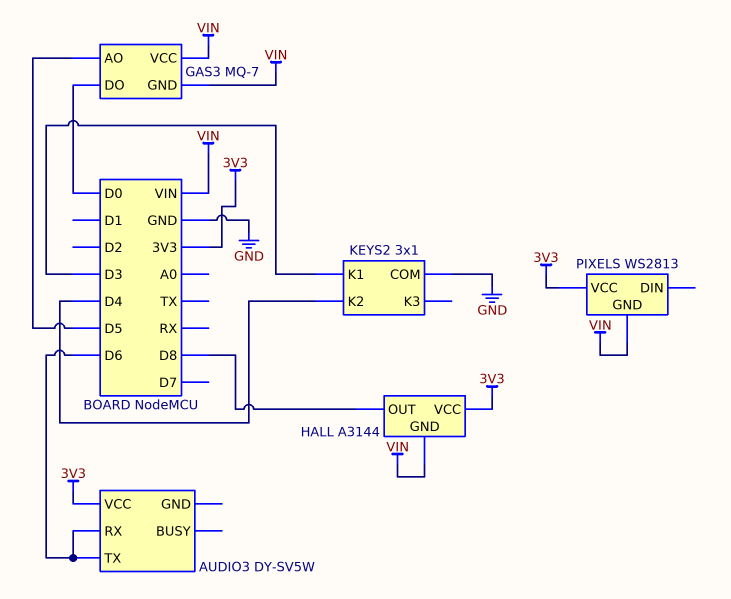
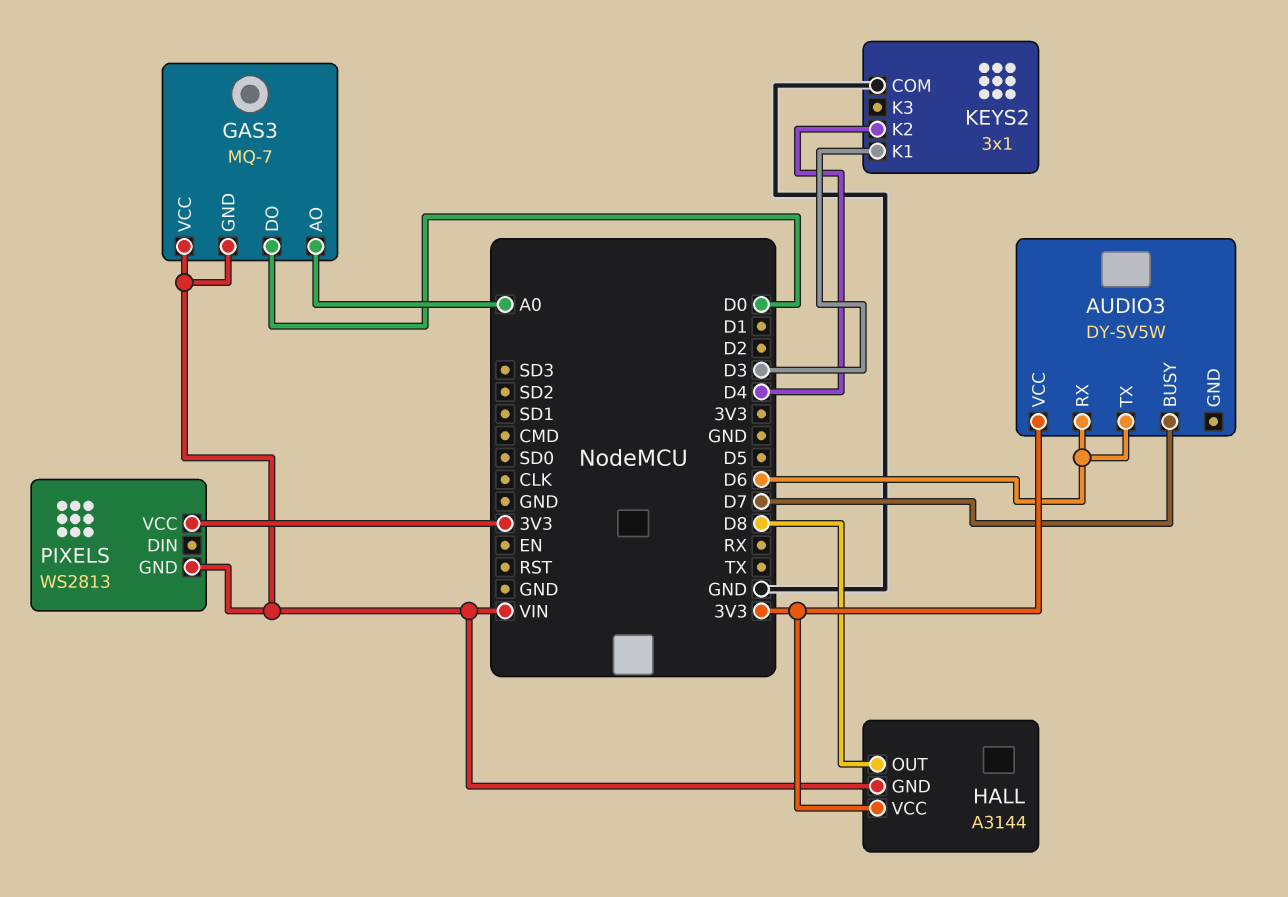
AUDIO3 pin BUSY: none -> D7
GAS3 pin AO: D5 -> A0

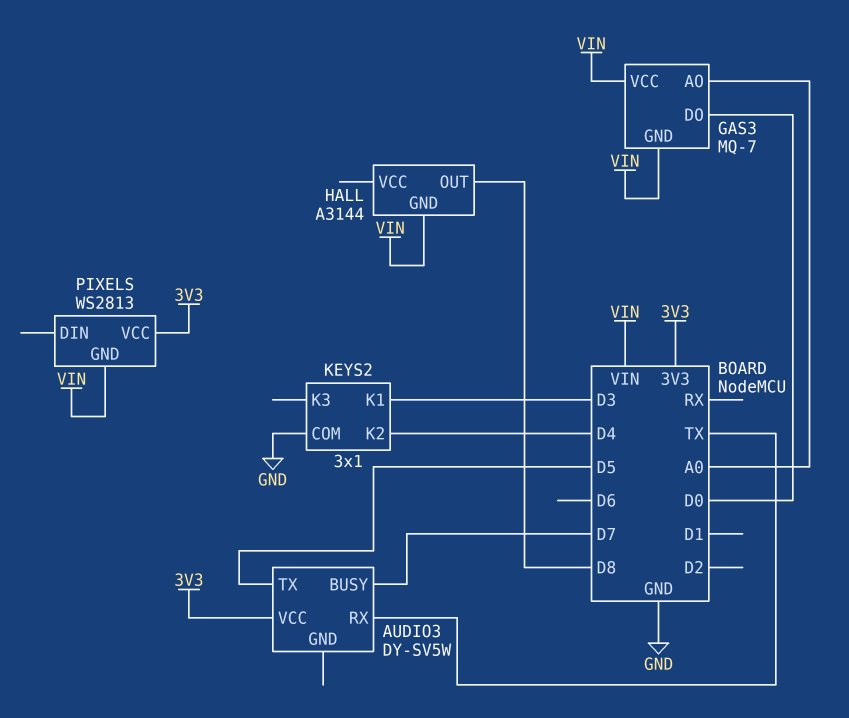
AUDIO3 pin RX: D6 -> TX
AUDIO3 pin TX: D6 -> D5
HALL pin VCC: 3V3 -> none

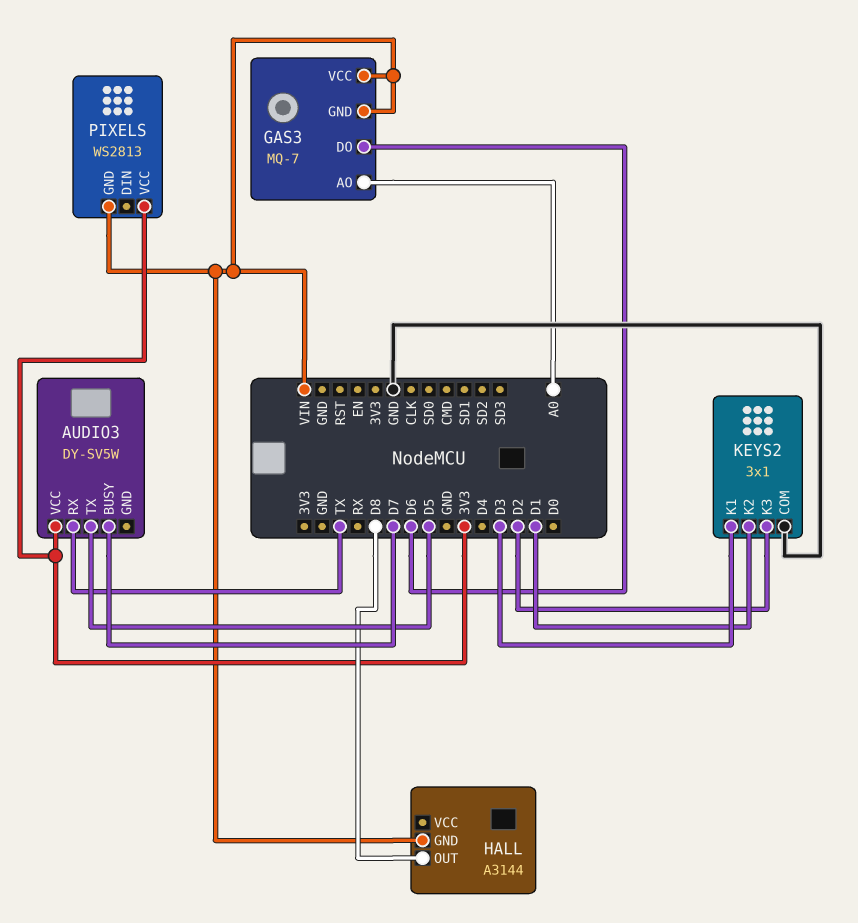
GAS3 pin DO: D0 -> D6
KEYS2 pin K2: D4 -> D1
KEYS2 pin K3: none -> D2

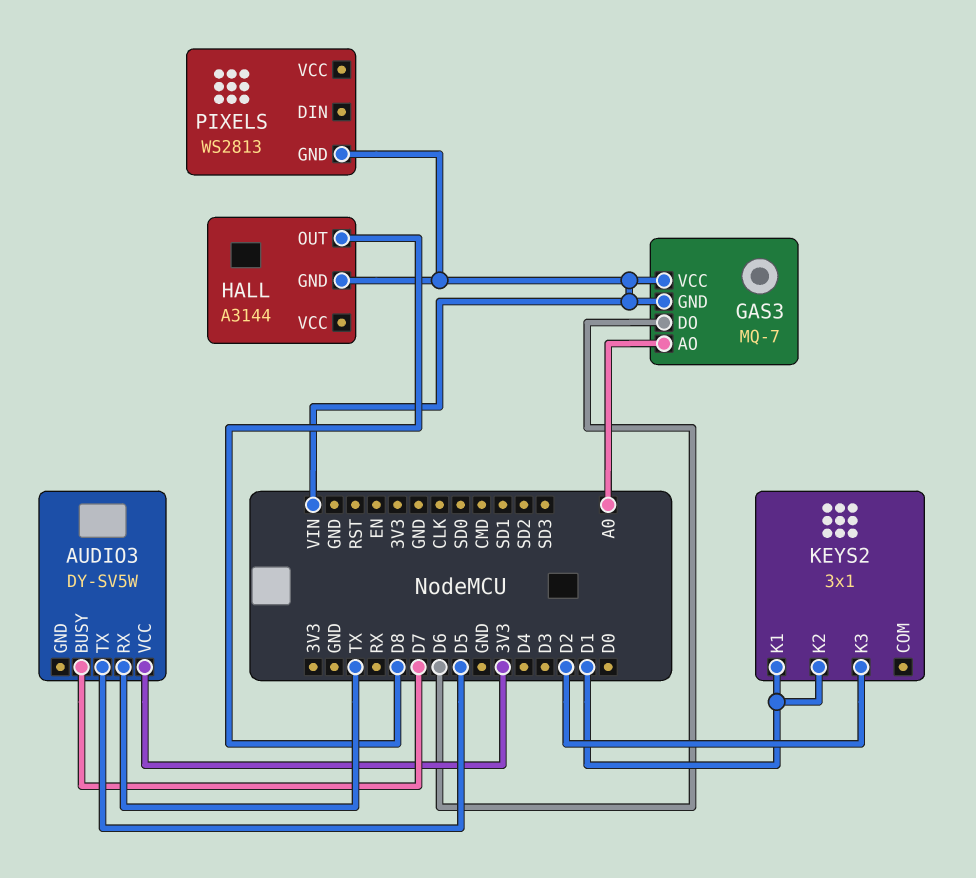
KEYS2 pin COM: GND -> none
KEYS2 pin K1: D3 -> D1
PIXELS pin VCC: 3V3 -> none

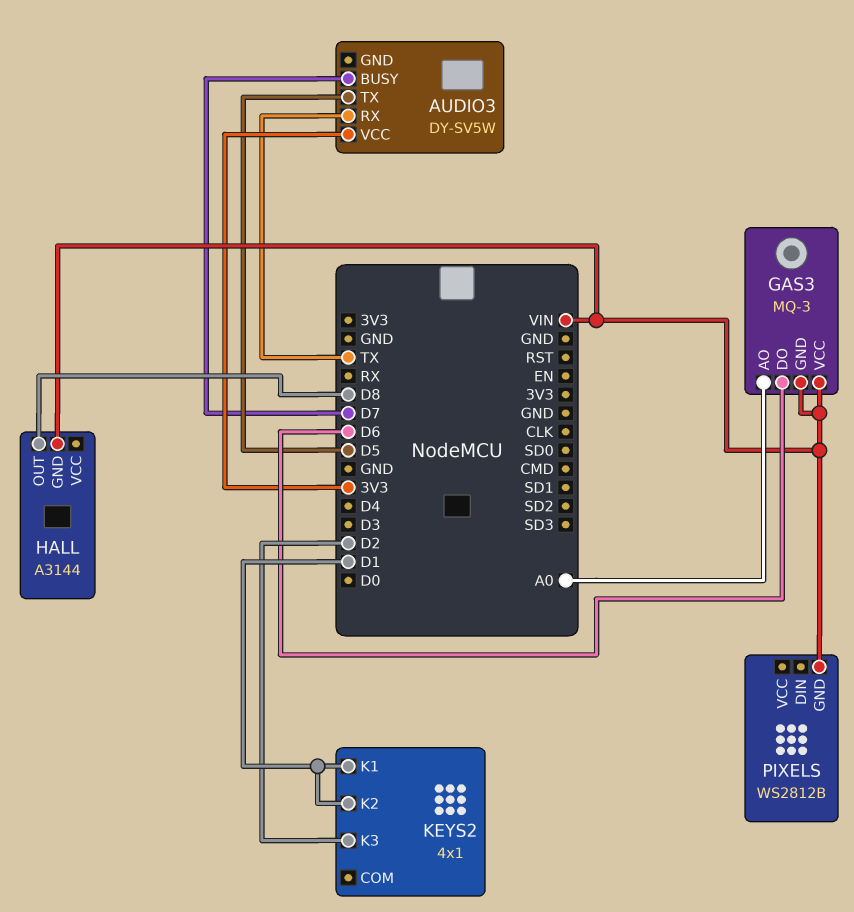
GAS3: MQ-7 -> MQ-3
KEYS2: 3x1 -> 4x1
PIXELS: WS2813 -> WS2812B

